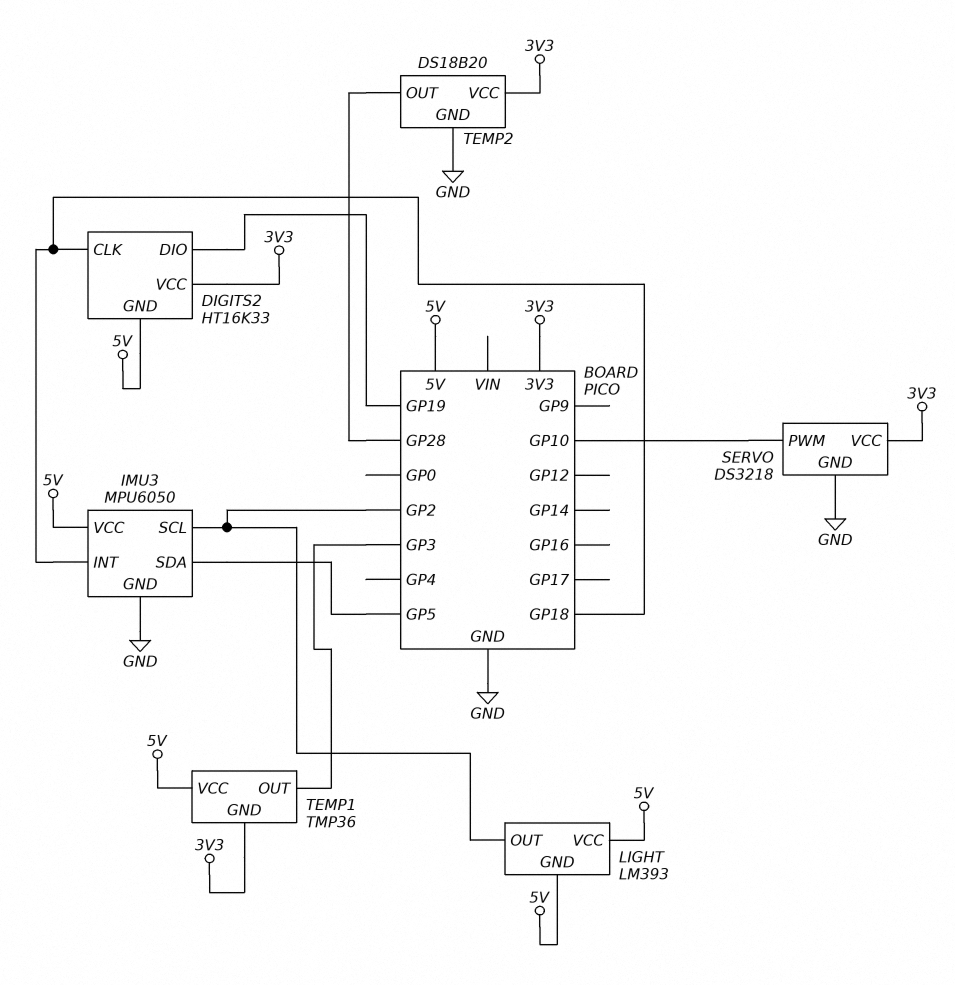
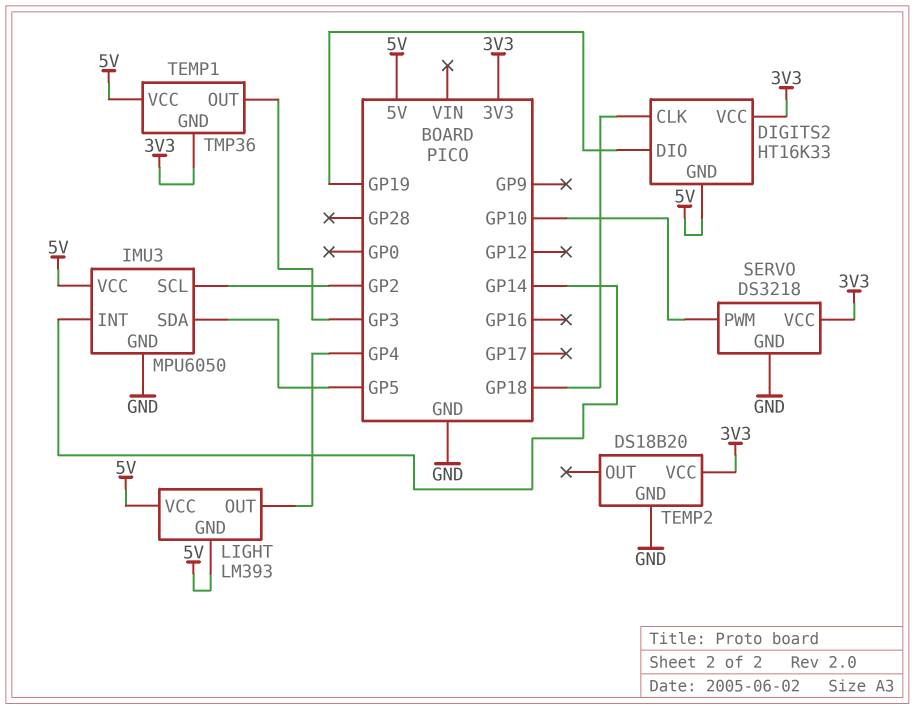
IMU3 pin INT: GP18 -> GP14
LIGHT pin OUT: GP2 -> GP4
TEMP2 pin OUT: GP28 -> none

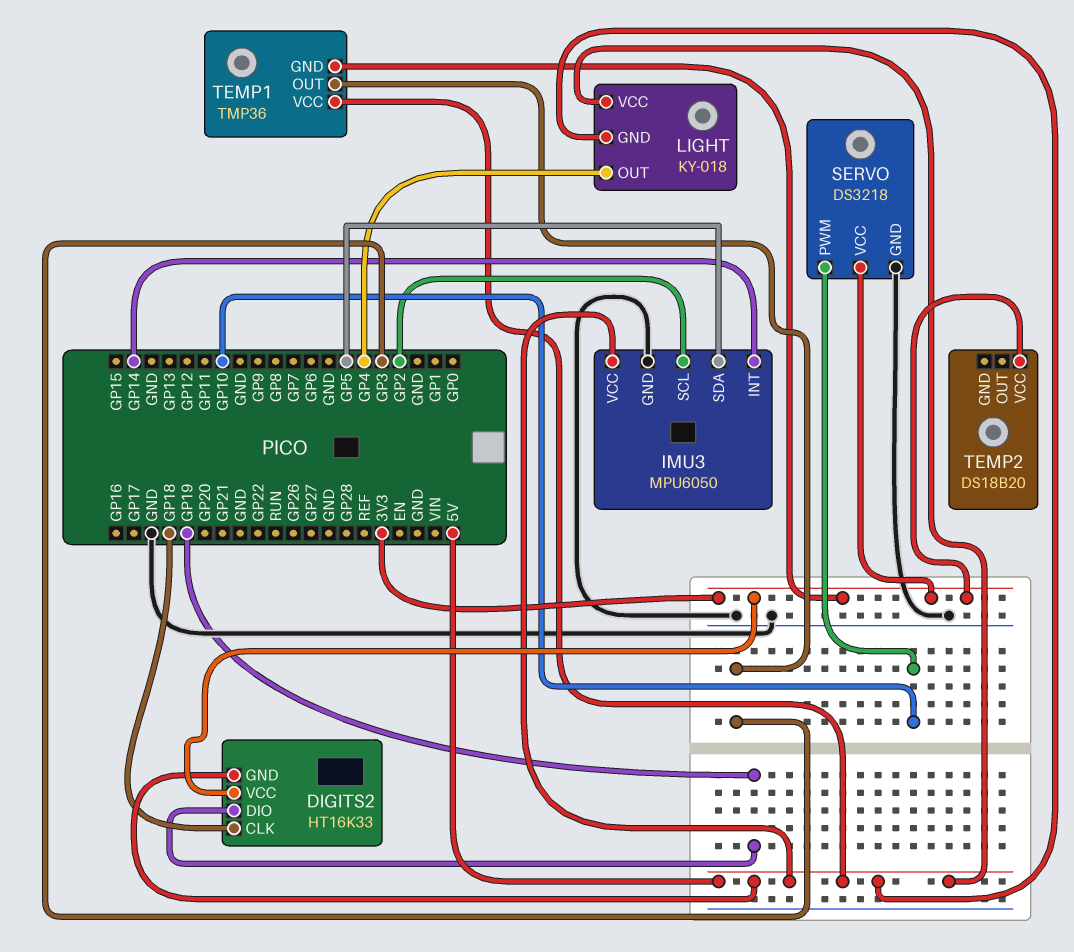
LIGHT: LM393 -> KY-018
TEMP2 pin GND: GND -> none

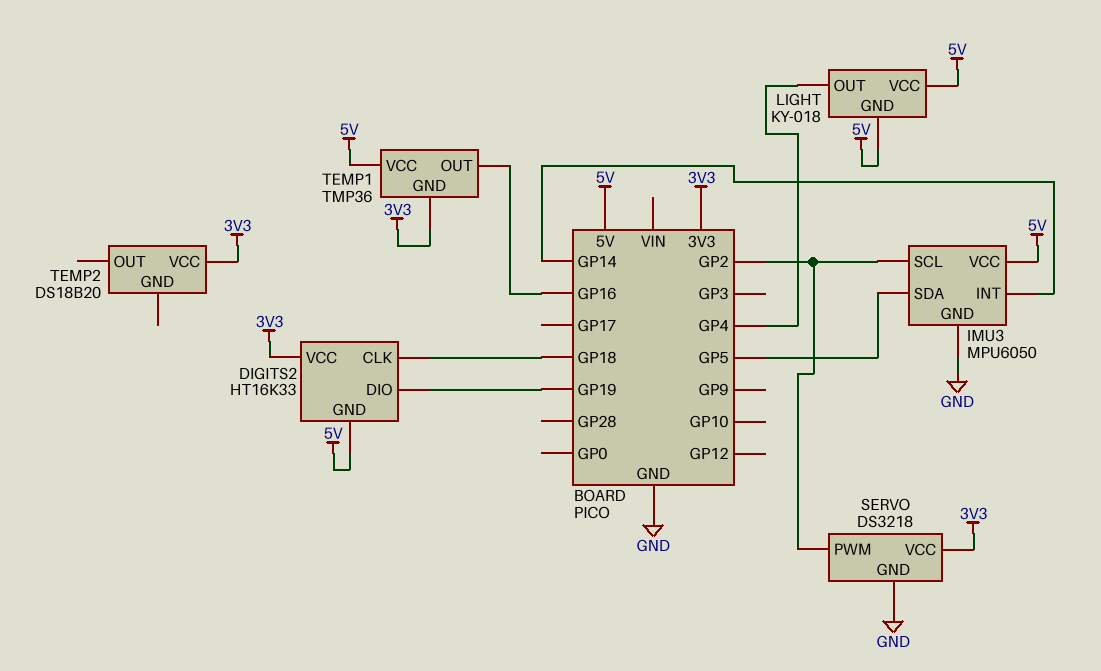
SERVO pin PWM: GP10 -> GP2
TEMP1 pin OUT: GP3 -> GP16

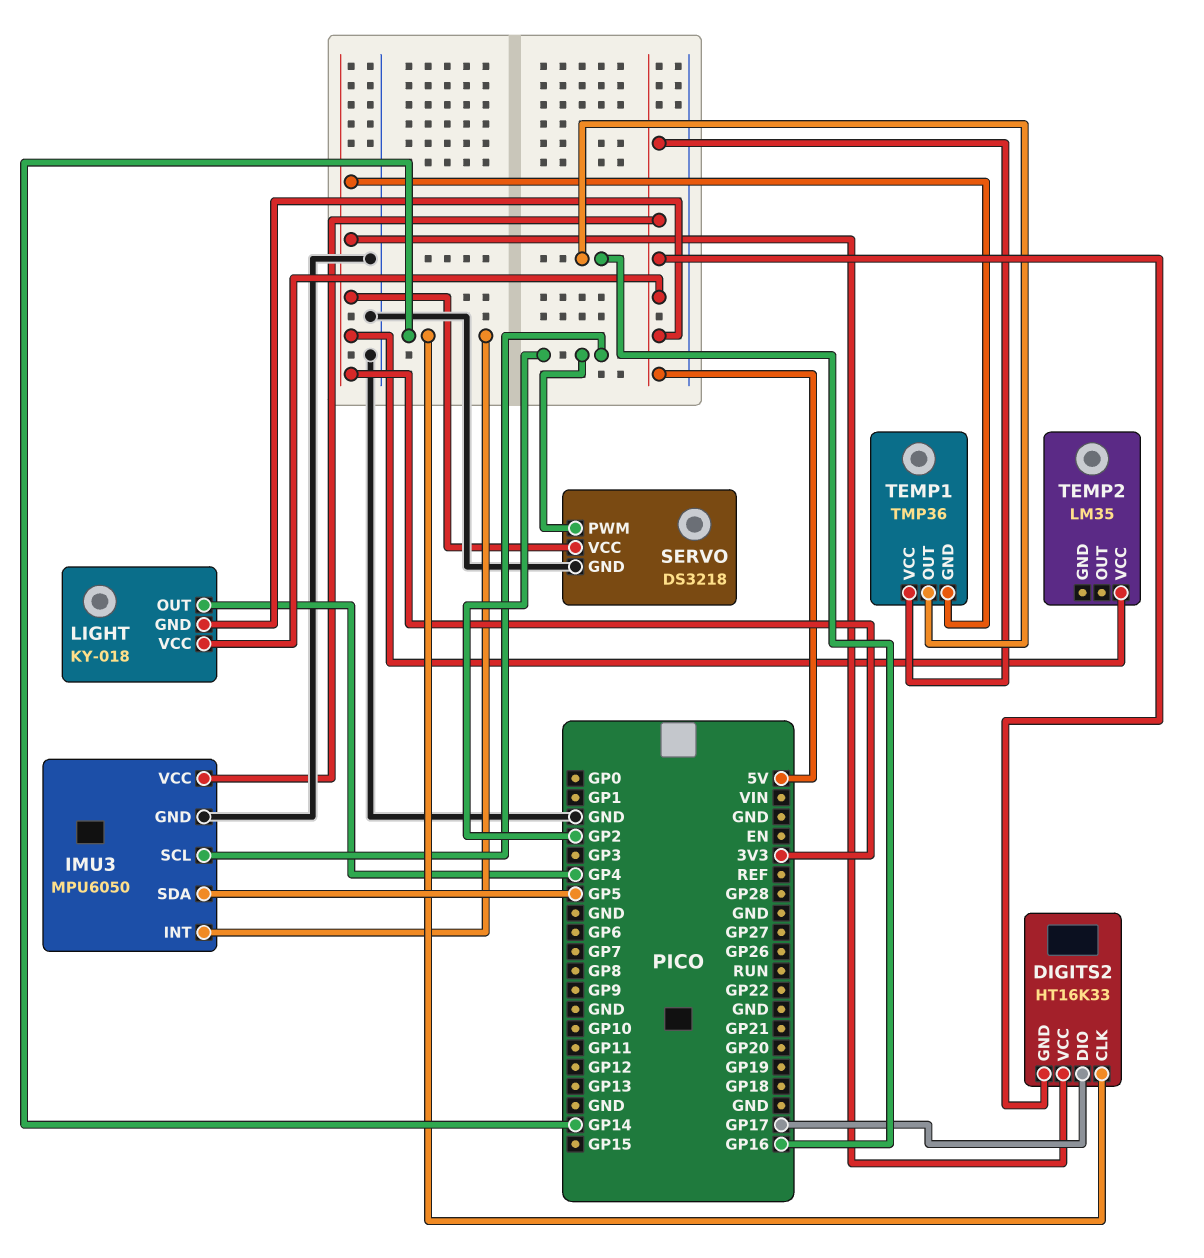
DIGITS2 pin CLK: GP18 -> GP14
DIGITS2 pin DIO: GP19 -> GP17
TEMP2: DS18B20 -> LM35

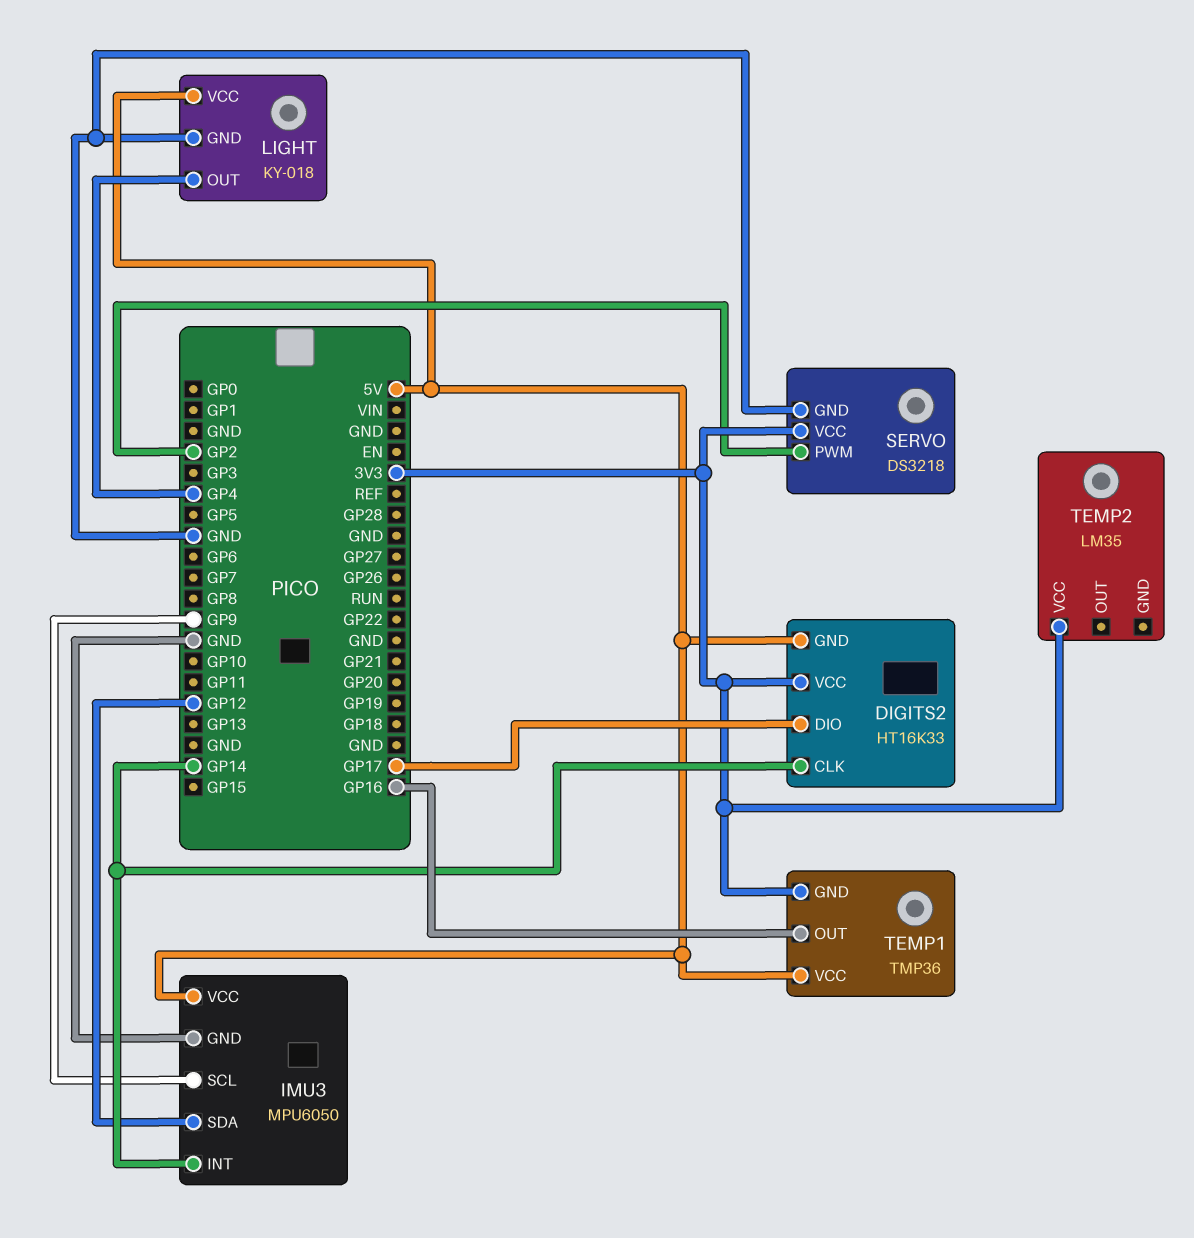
IMU3 pin SCL: GP2 -> GP9
IMU3 pin SDA: GP5 -> GP12
LIGHT pin GND: 5V -> GND

